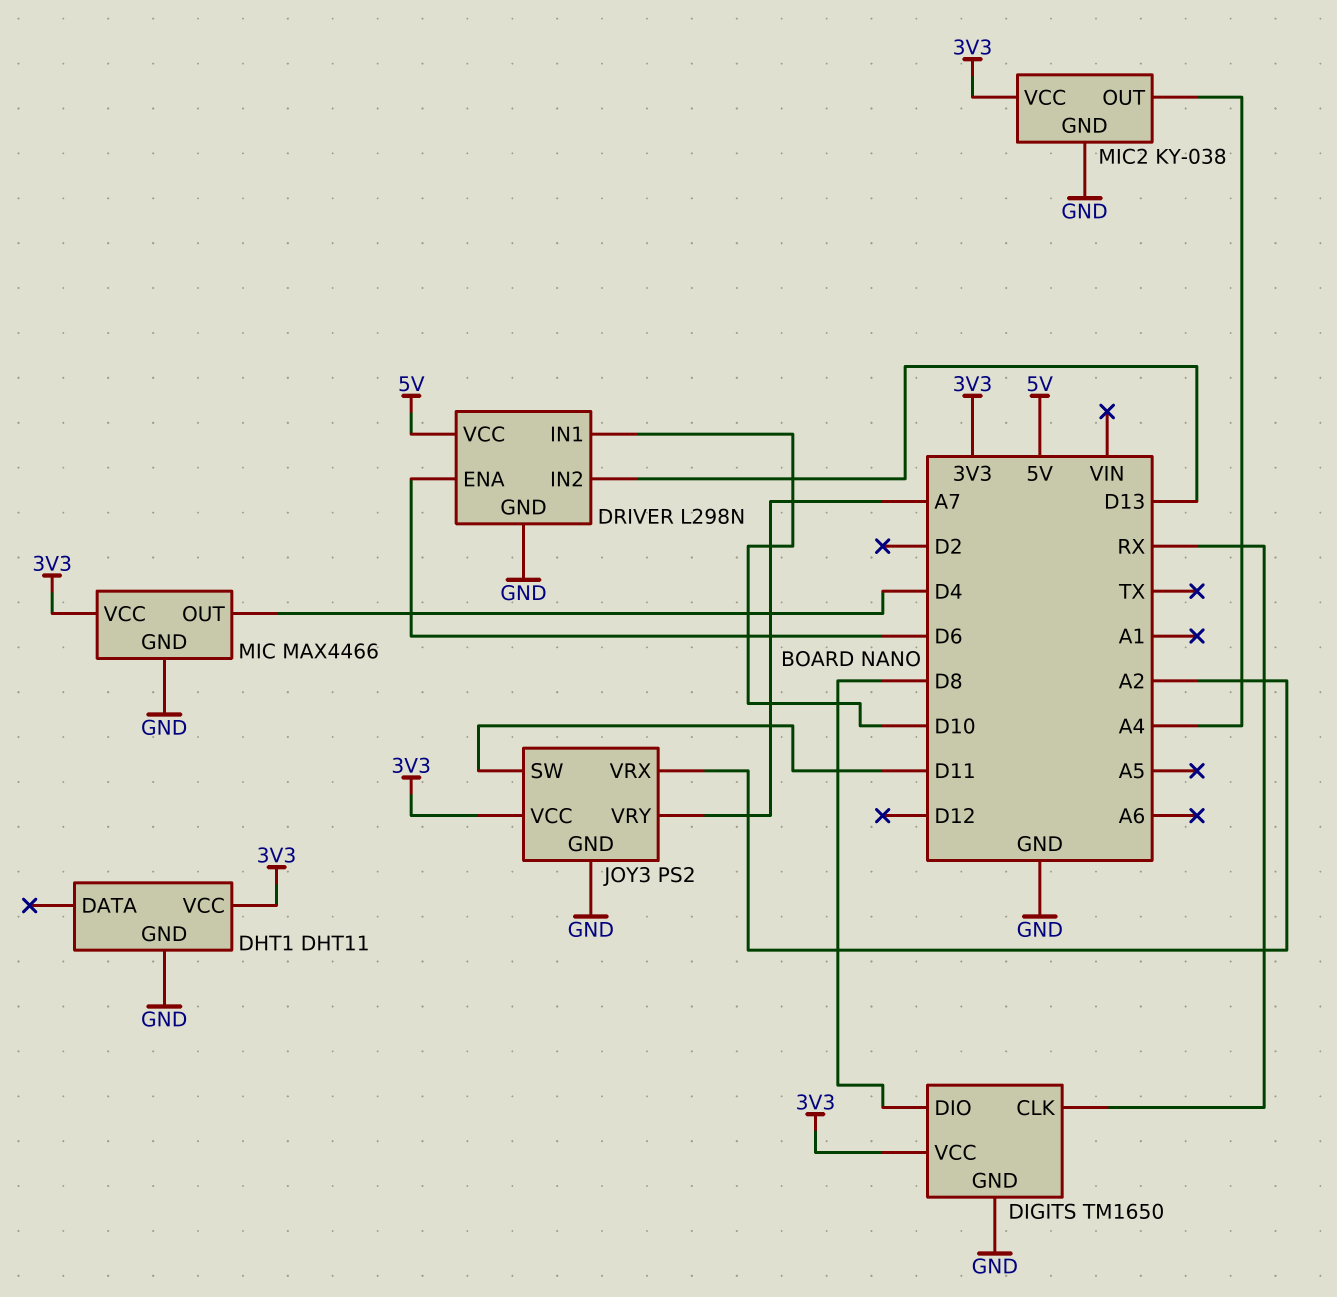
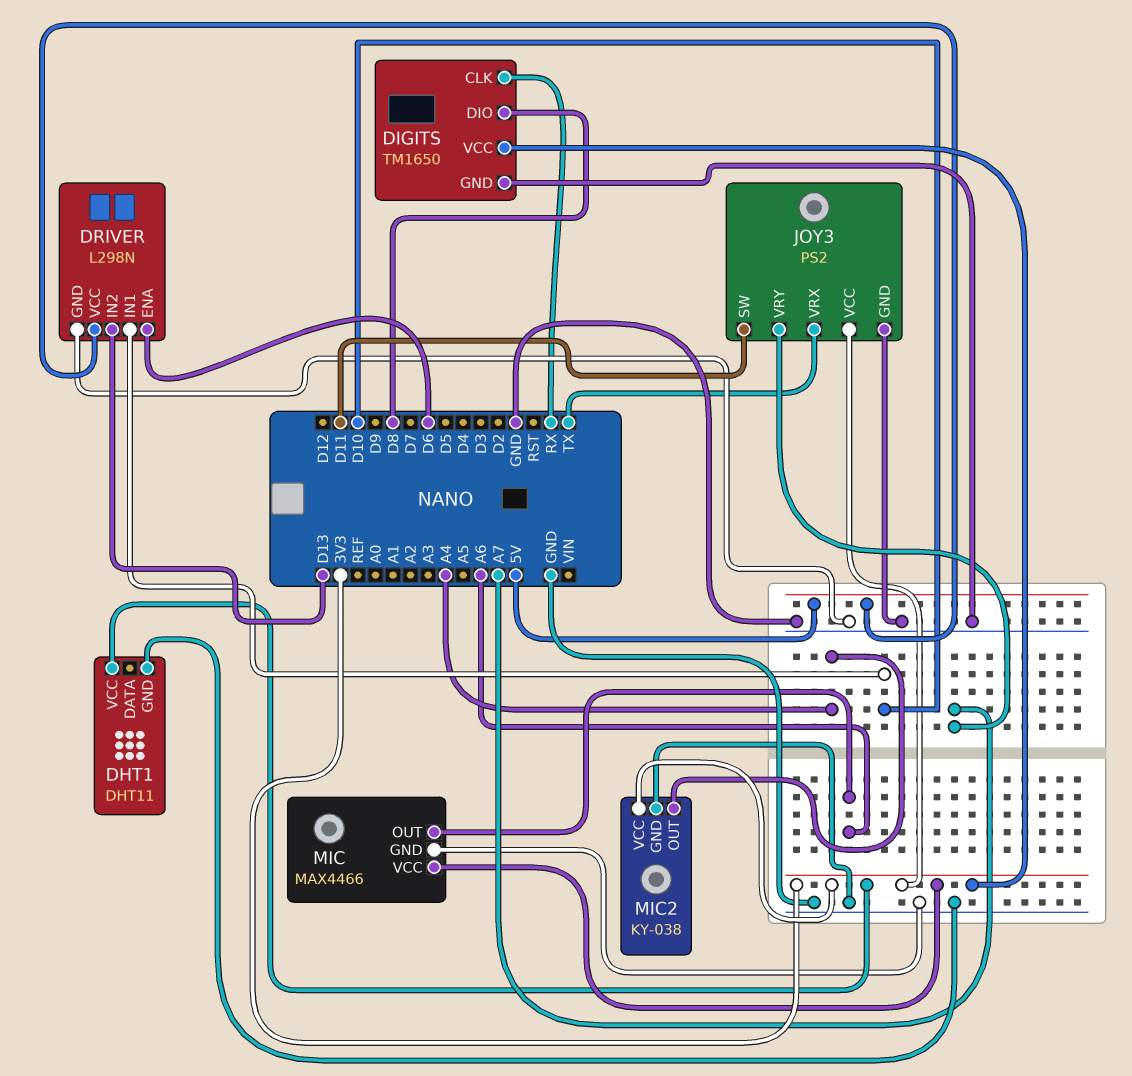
JOY3 pin VRX: A2 -> TX
MIC pin OUT: D4 -> A6

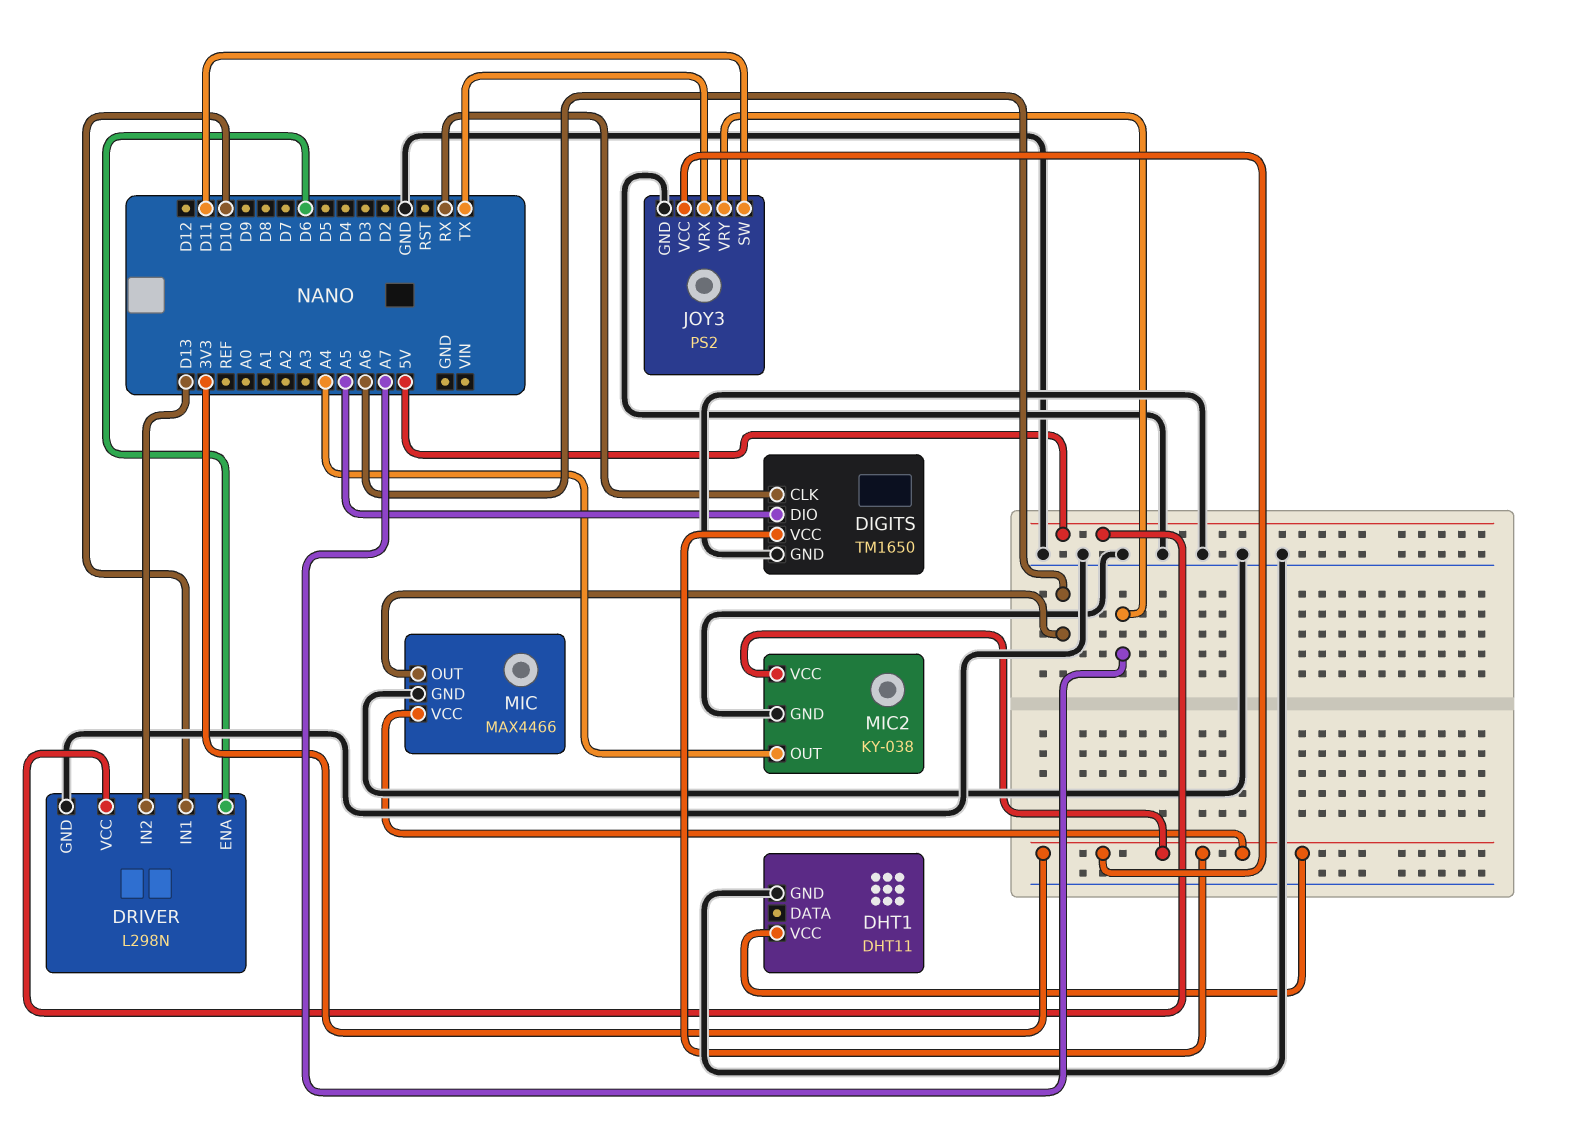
DIGITS pin DIO: D8 -> A5

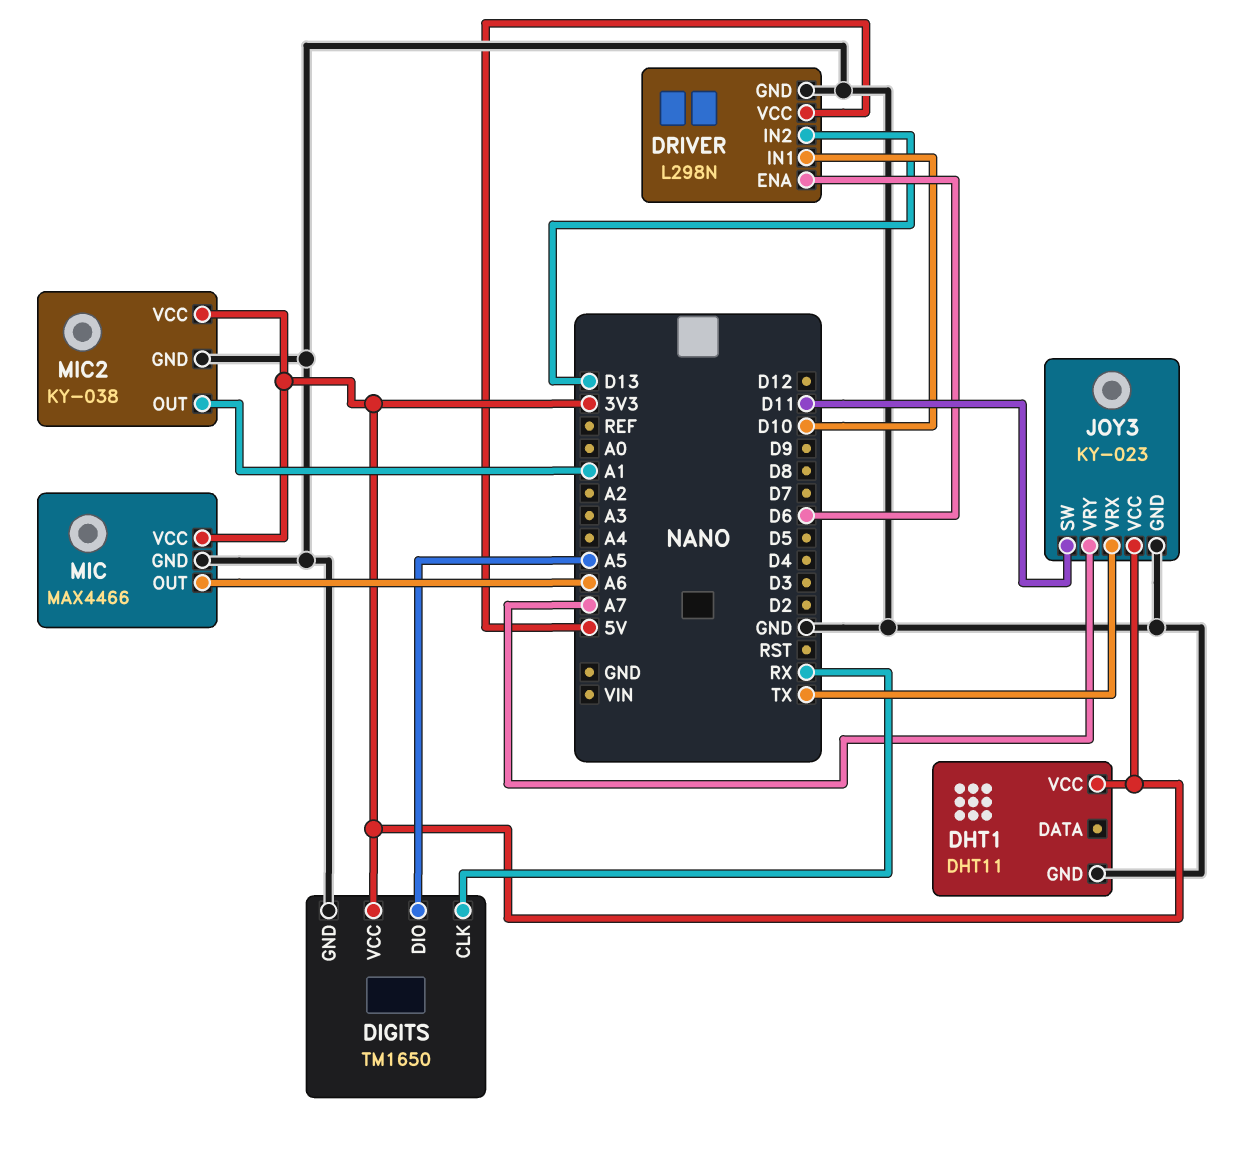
JOY3: PS2 -> KY-023
MIC2 pin OUT: A4 -> A1

